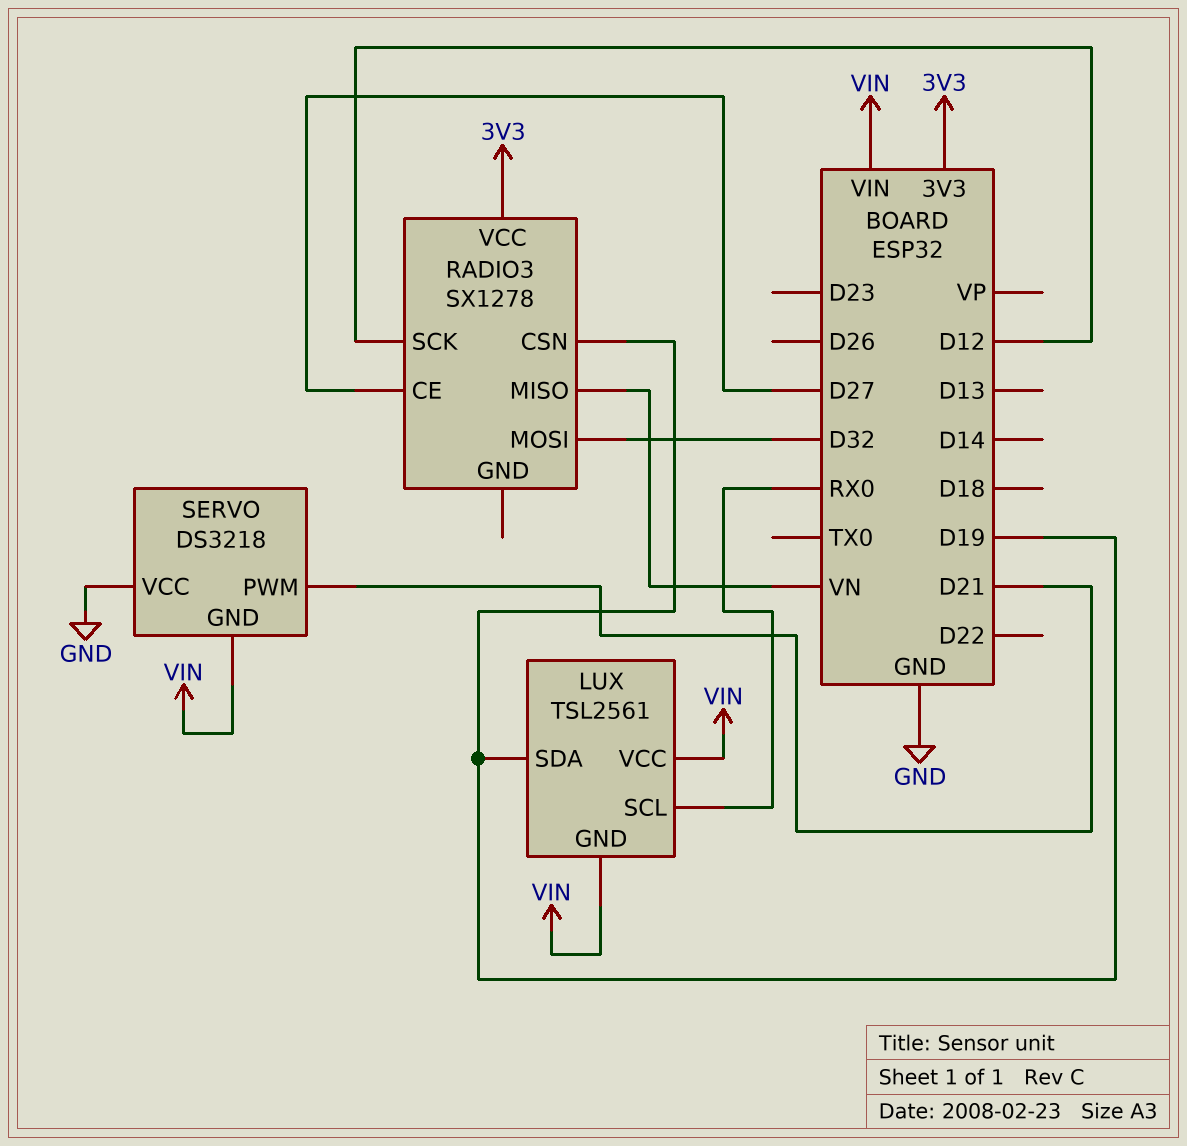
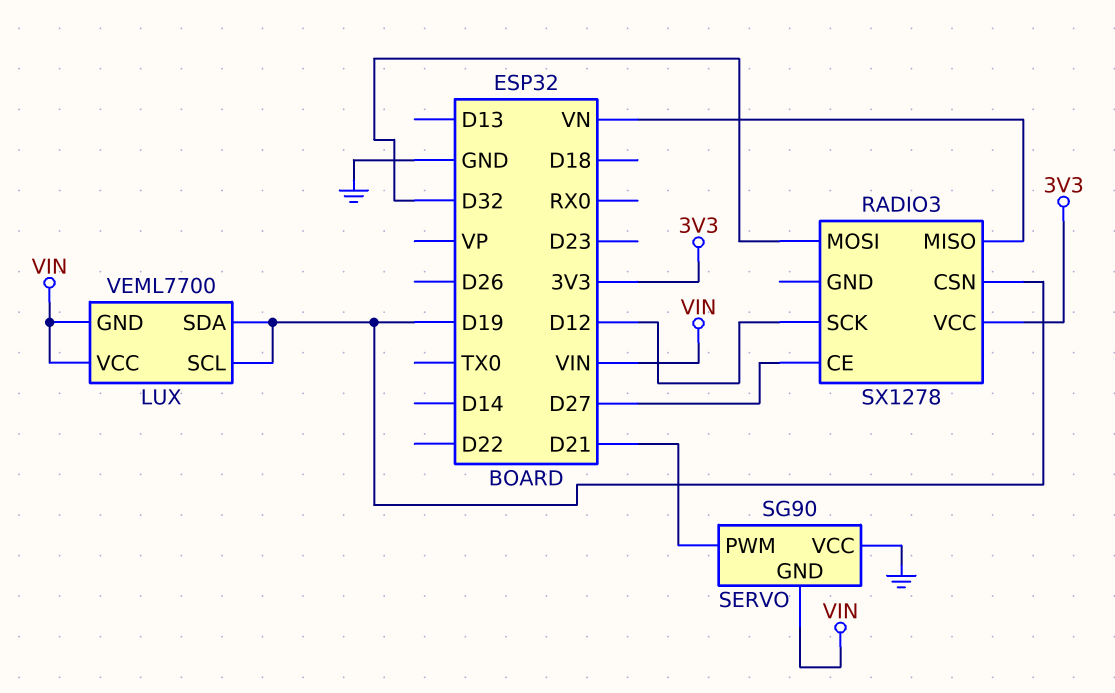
LUX: TSL2561 -> VEML7700
LUX pin SCL: RX0 -> D19
SERVO: DS3218 -> SG90

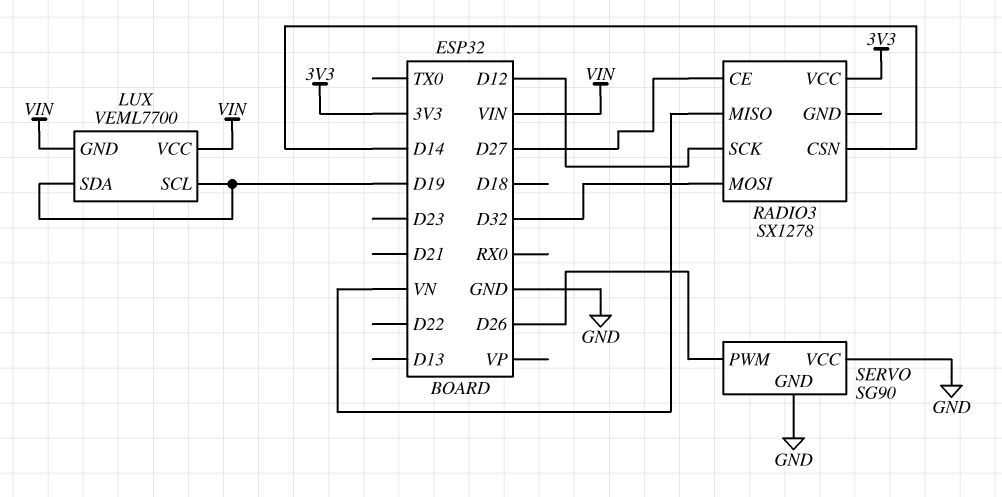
RADIO3 pin CSN: D19 -> D14
SERVO pin GND: VIN -> GND
SERVO pin PWM: D21 -> D26

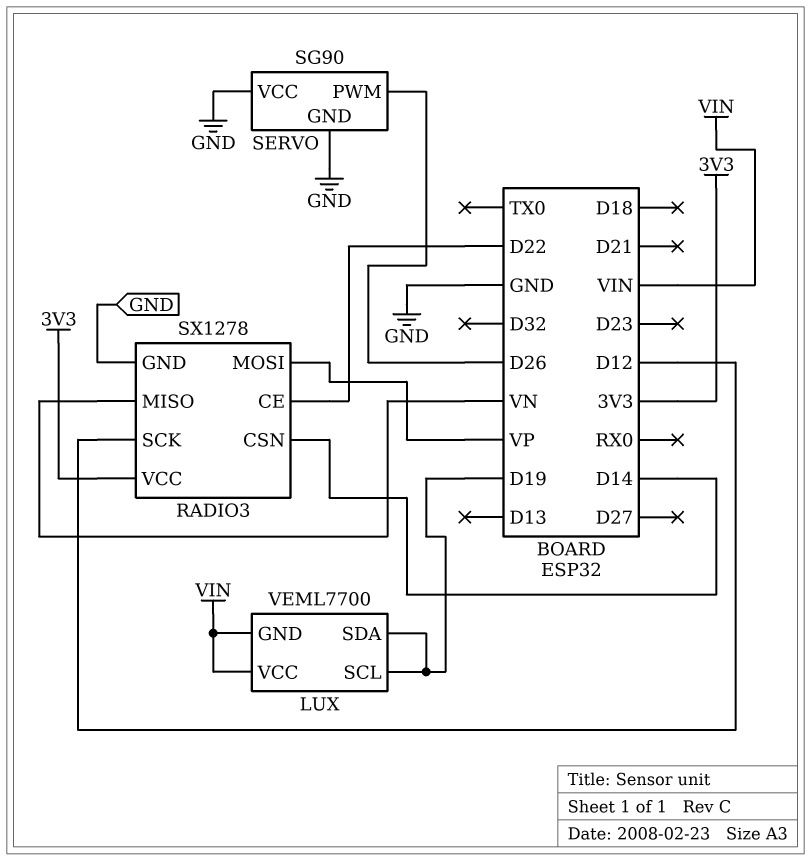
RADIO3 pin CE: D27 -> D22
RADIO3 pin GND: none -> GND
RADIO3 pin MOSI: D32 -> VP

